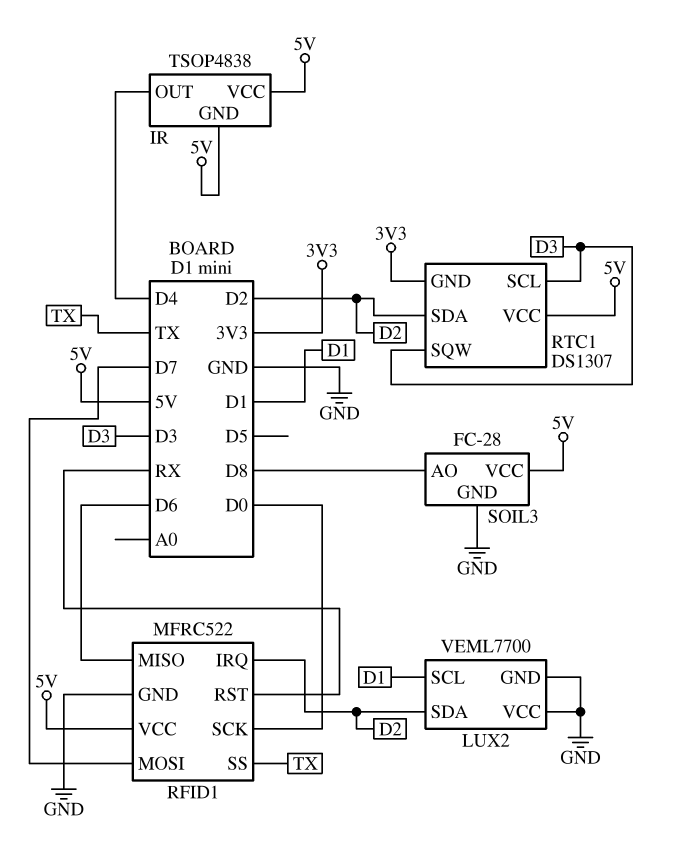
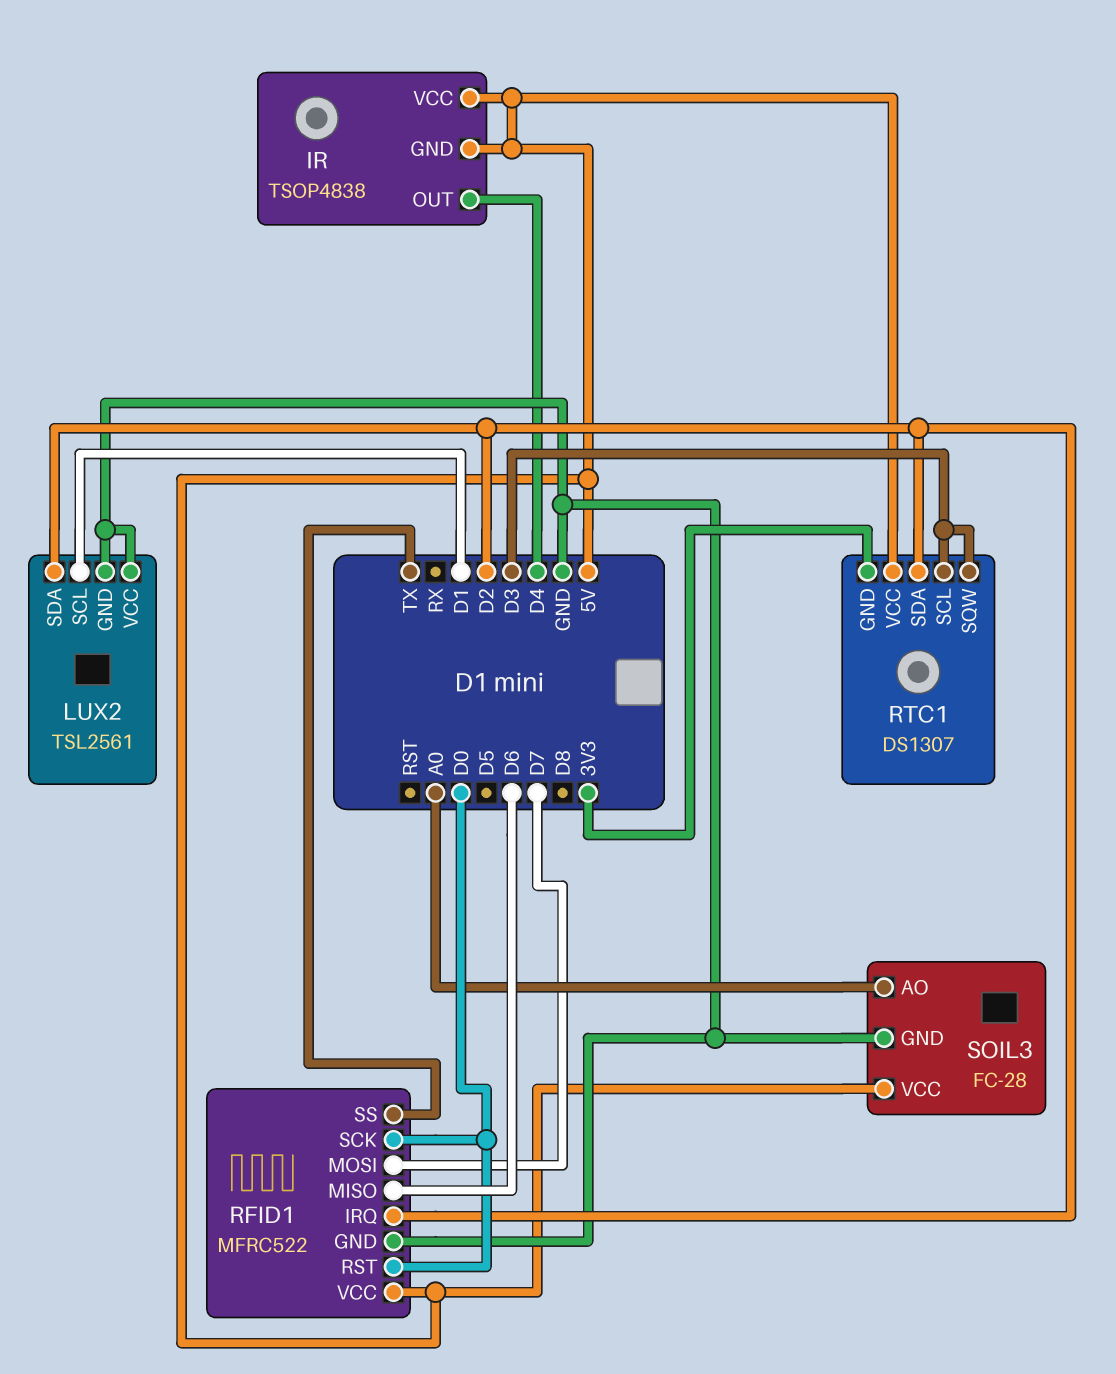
LUX2: VEML7700 -> TSL2561
RFID1 pin RST: RX -> D0
SOIL3 pin AO: D8 -> A0

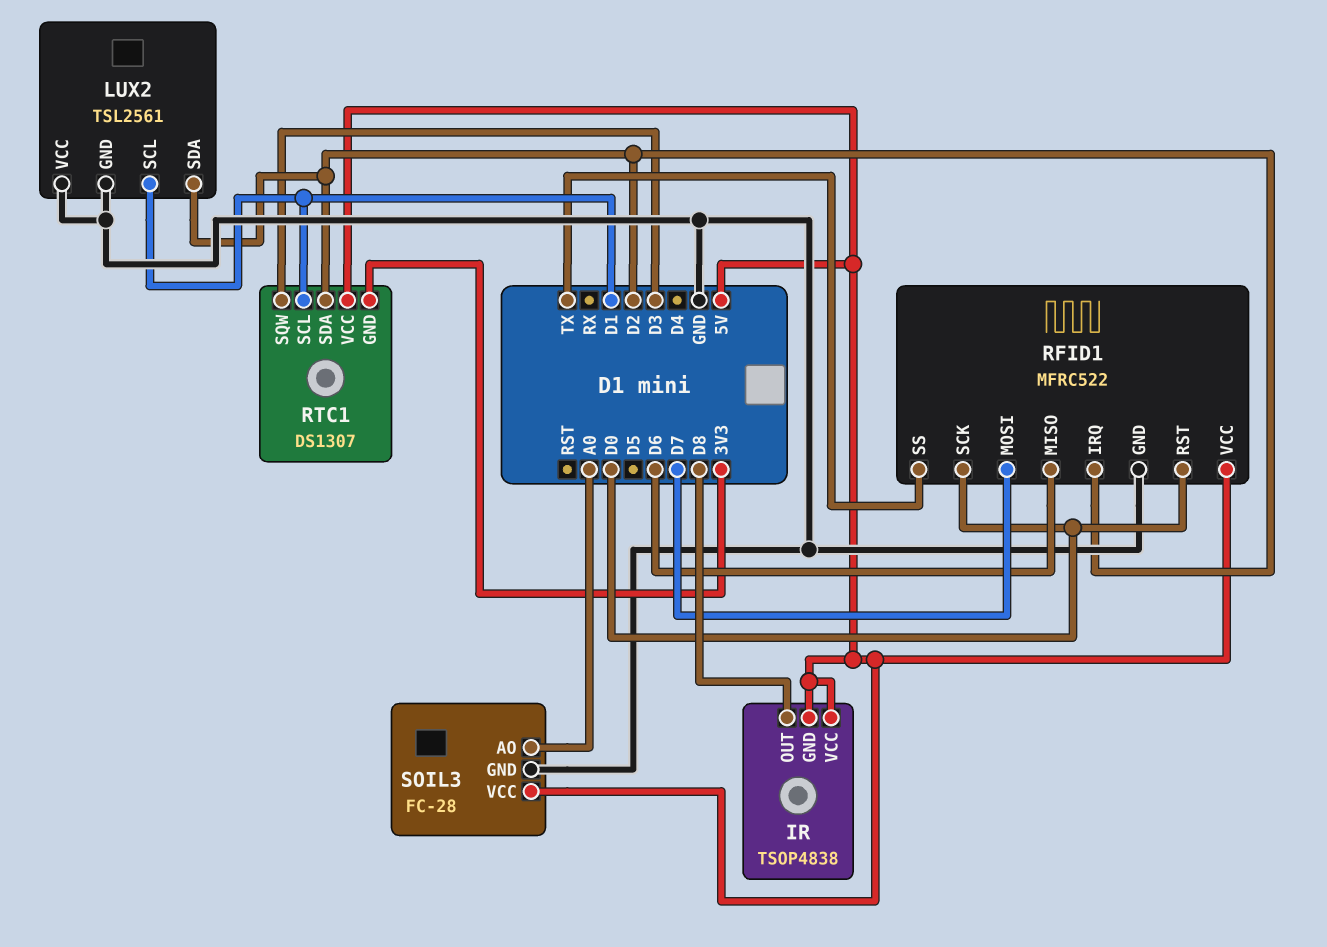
IR pin OUT: D4 -> D8
RTC1 pin SCL: D3 -> D1

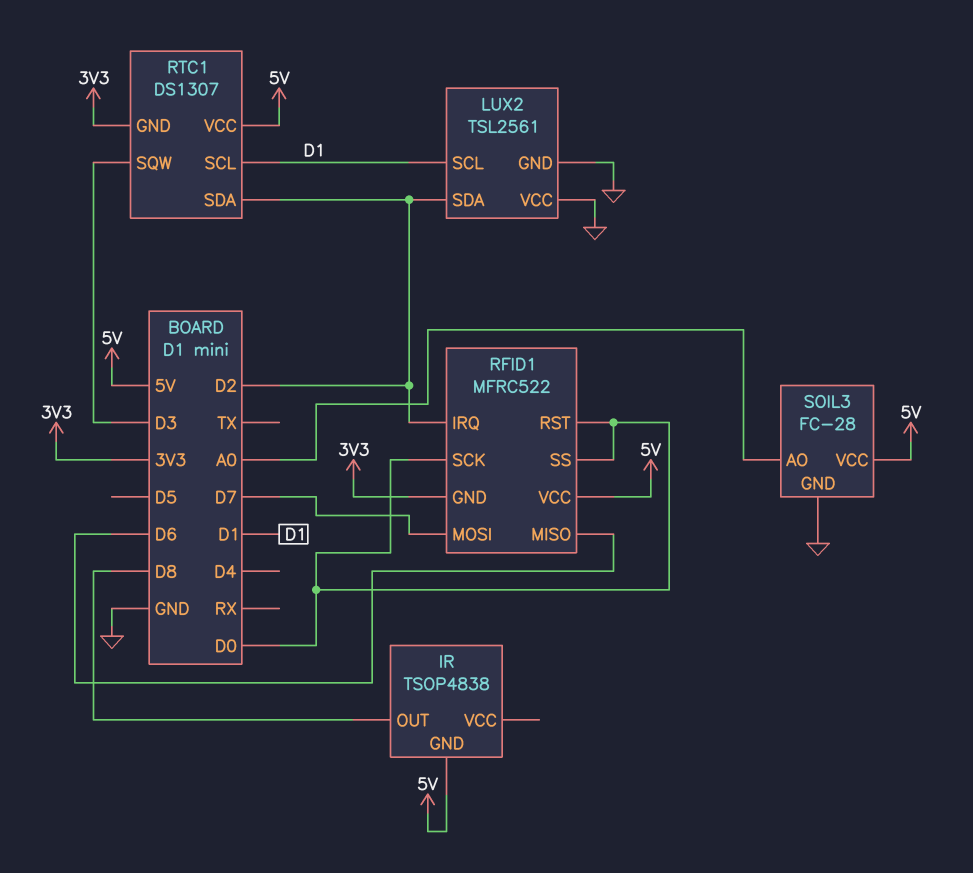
IR pin VCC: 5V -> none
RFID1 pin GND: GND -> 3V3
RFID1 pin SS: TX -> D0

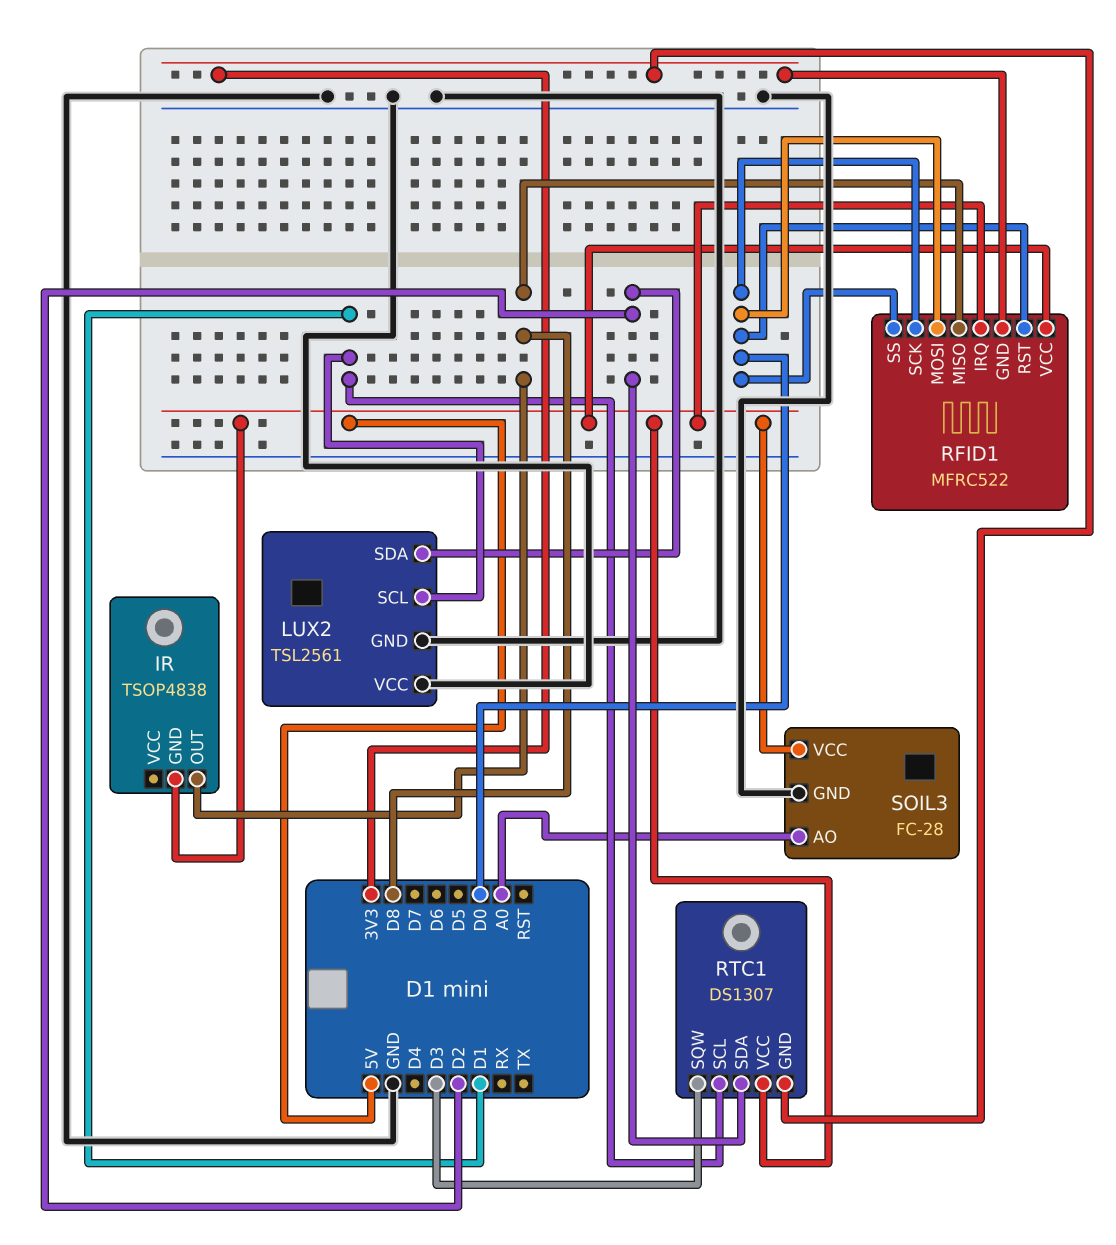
RFID1 pin IRQ: D2 -> 5V
RFID1 pin MISO: D6 -> D8
RFID1 pin MOSI: D7 -> D0

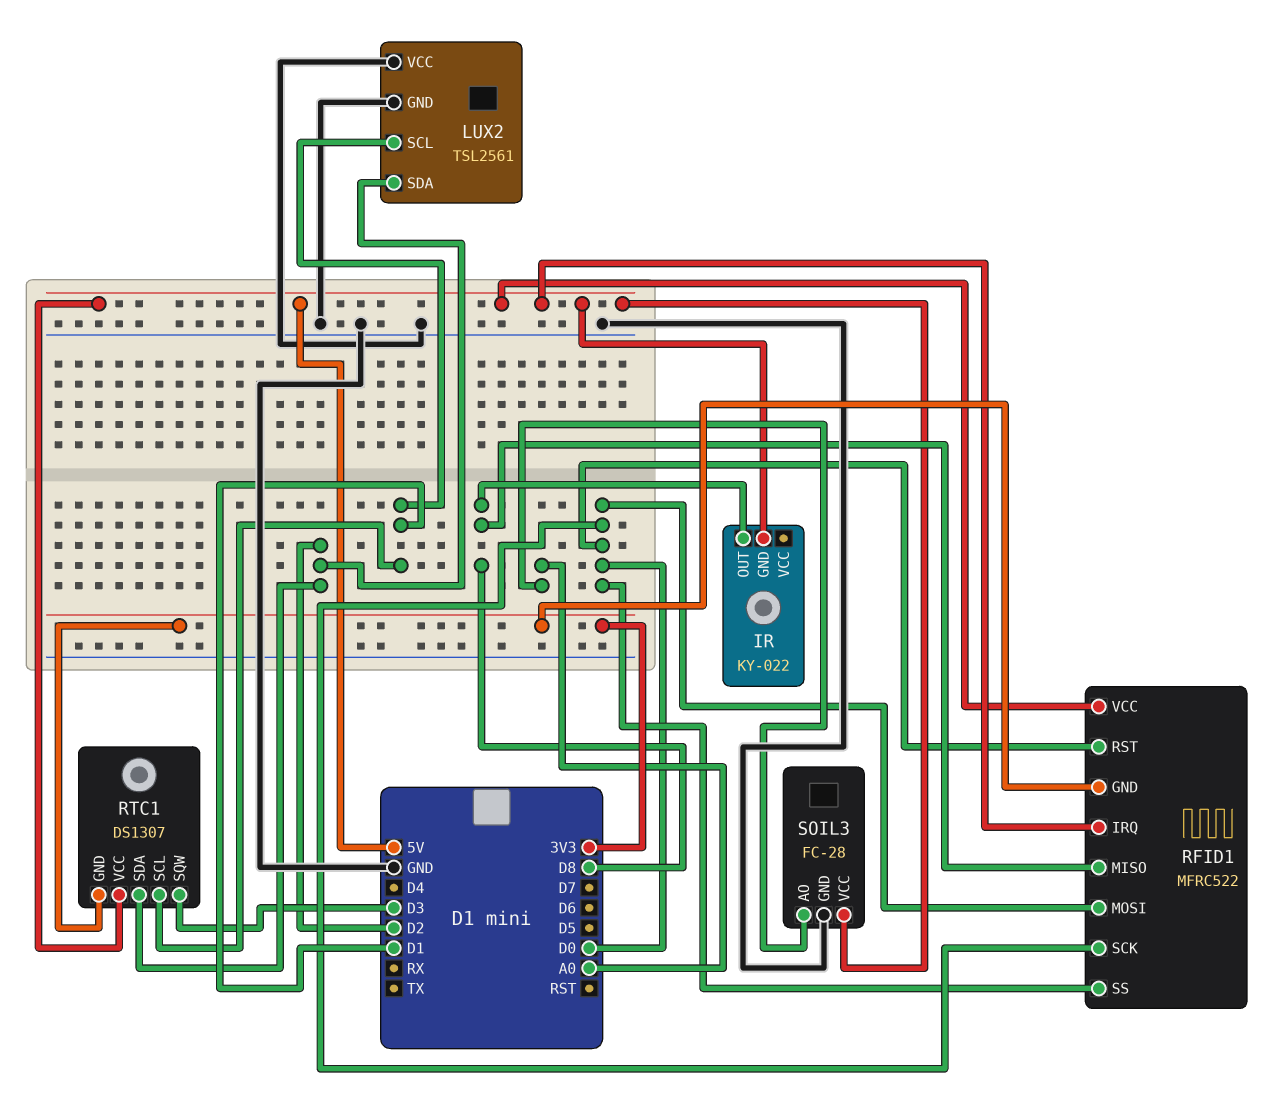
IR: TSOP4838 -> KY-022

